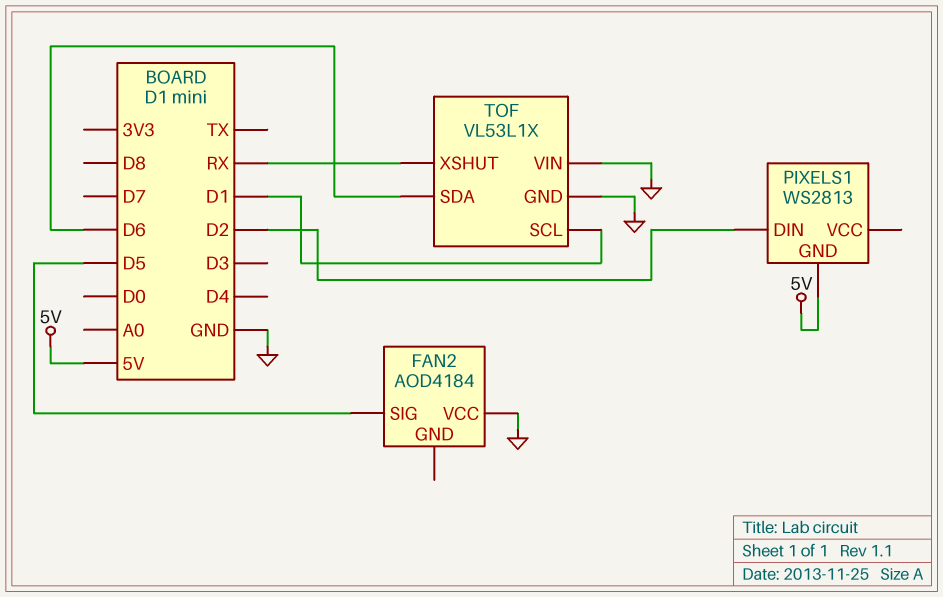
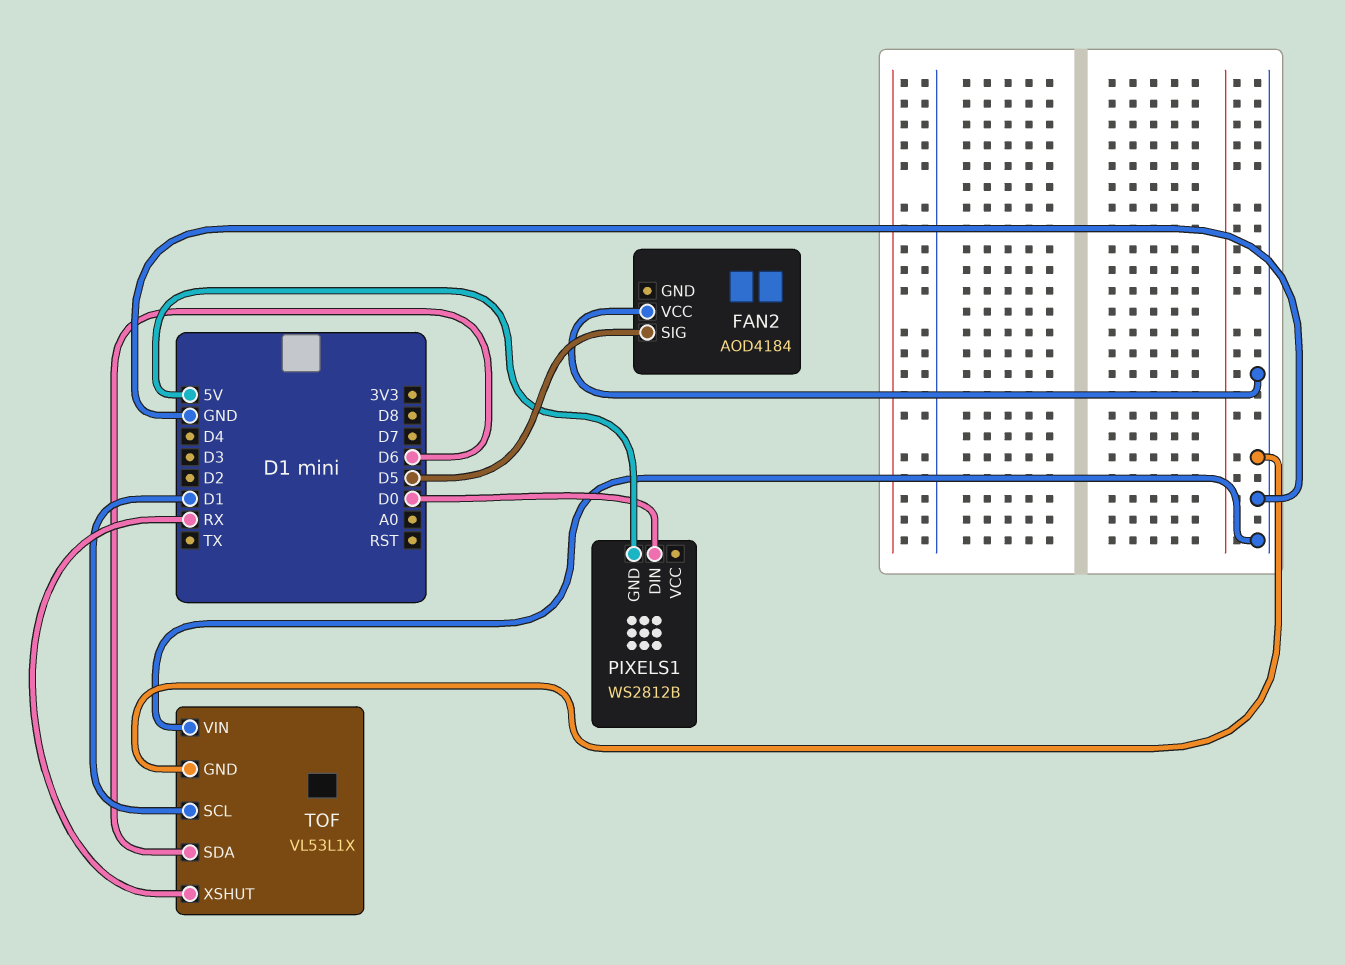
PIXELS1: WS2813 -> WS2812B
PIXELS1 pin DIN: D2 -> D0

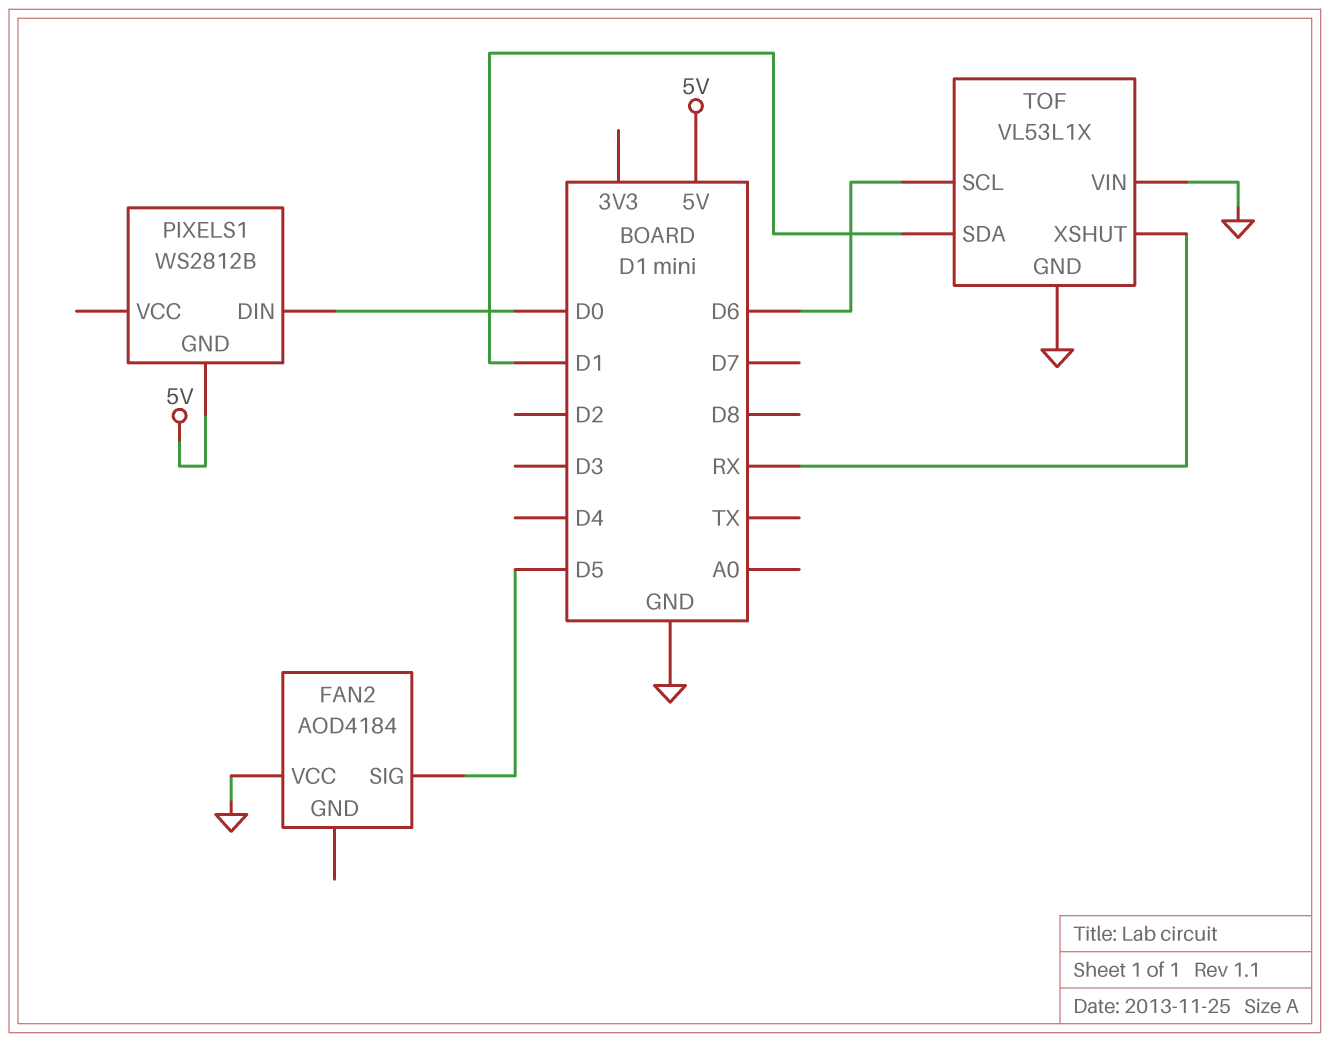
TOF pin SCL: D1 -> D6
TOF pin SDA: D6 -> D1

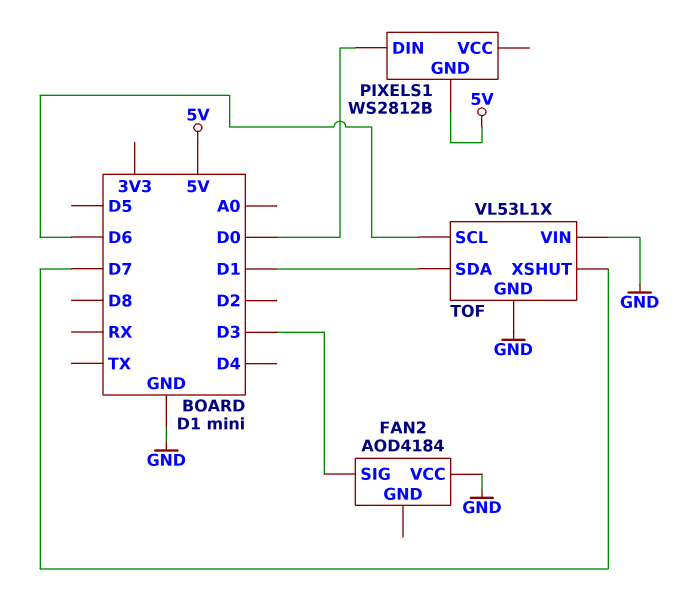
FAN2 pin SIG: D5 -> D3
TOF pin XSHUT: RX -> D7

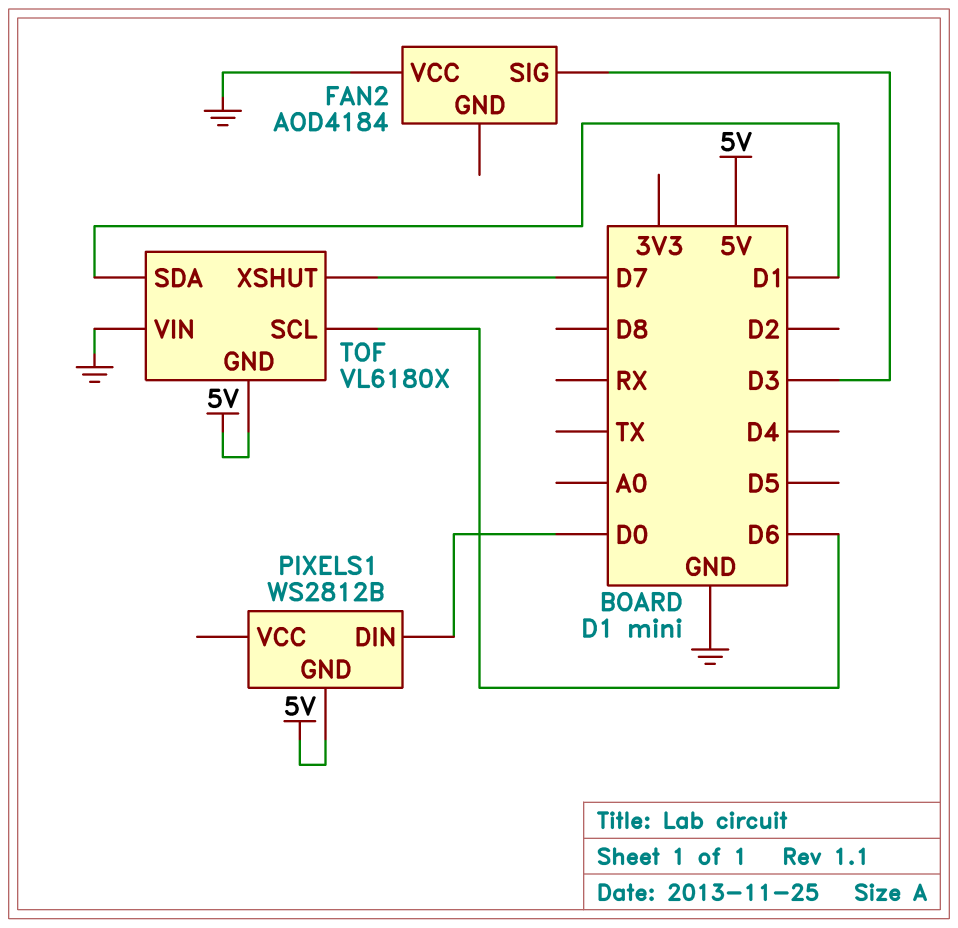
TOF: VL53L1X -> VL6180X
TOF pin GND: GND -> 5V

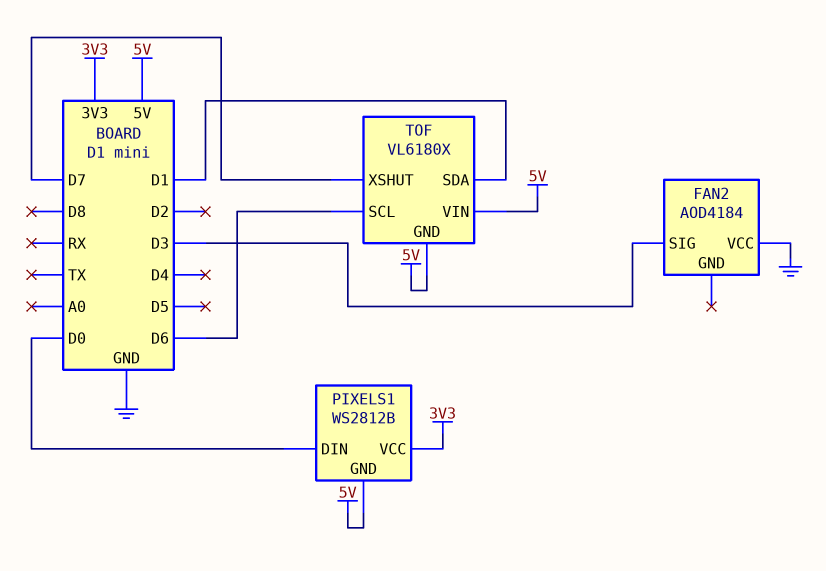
PIXELS1 pin VCC: none -> 3V3
TOF pin VIN: GND -> 5V

